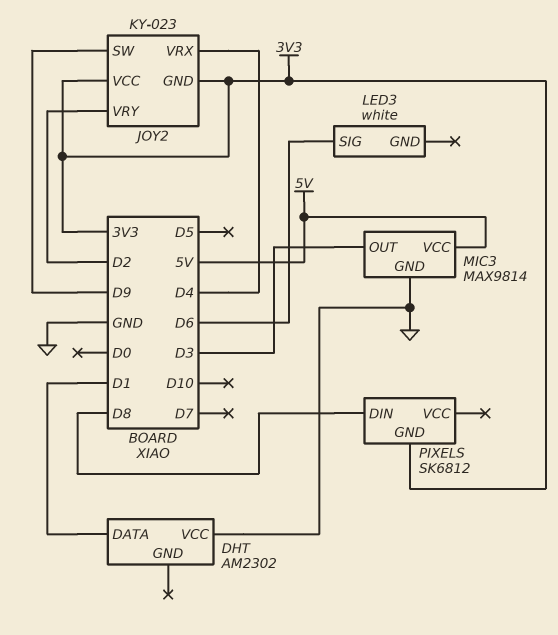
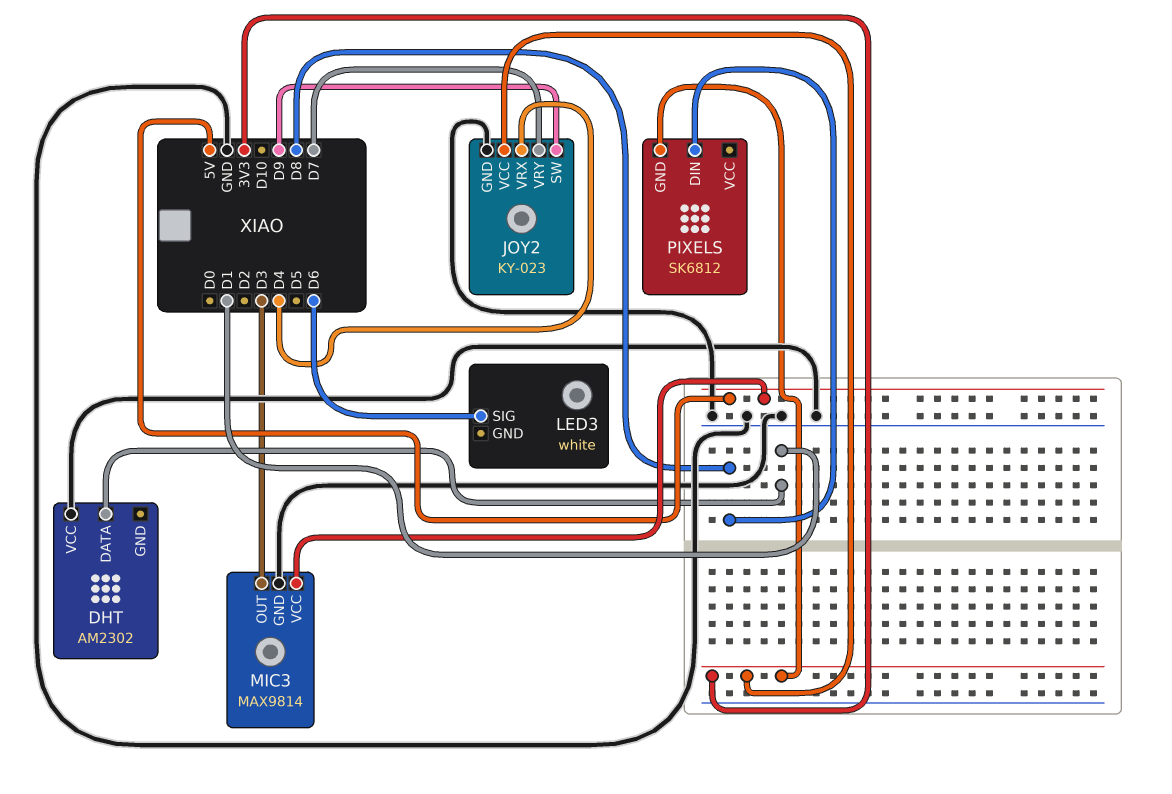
JOY2 pin GND: 3V3 -> GND
JOY2 pin VRY: D2 -> D7

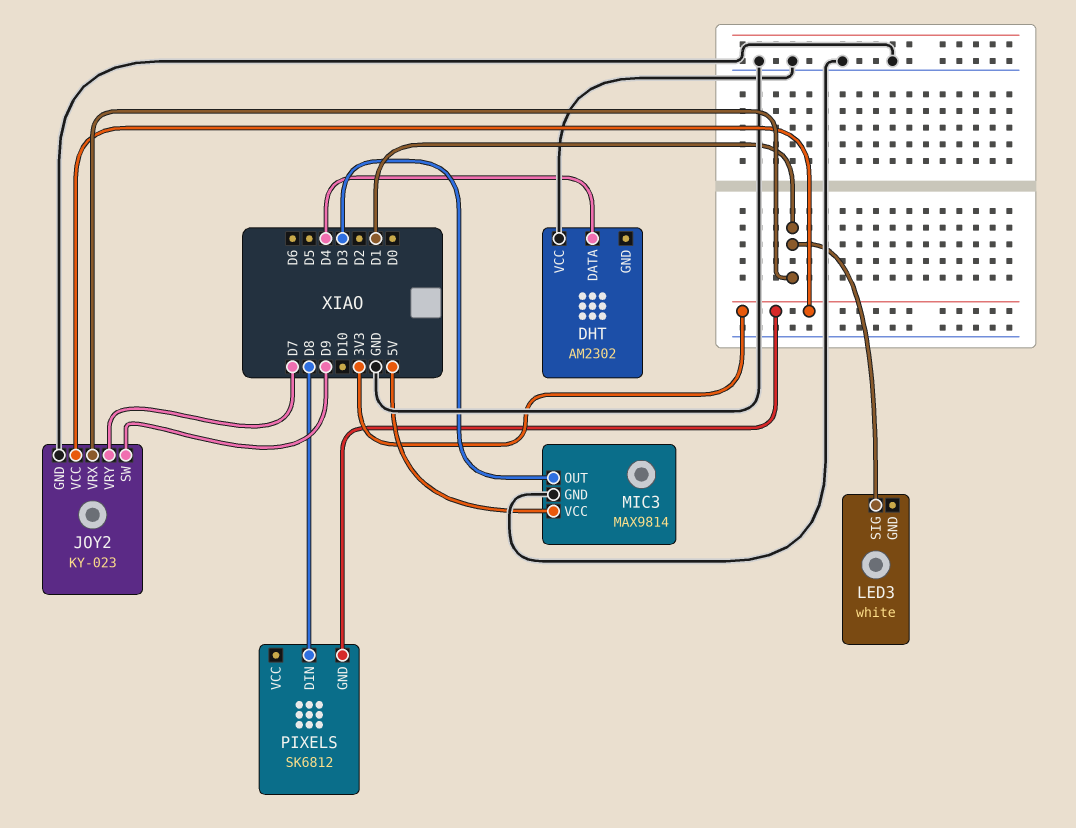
DHT pin DATA: D1 -> D4
JOY2 pin VRX: D4 -> D1
LED3 pin SIG: D6 -> D1

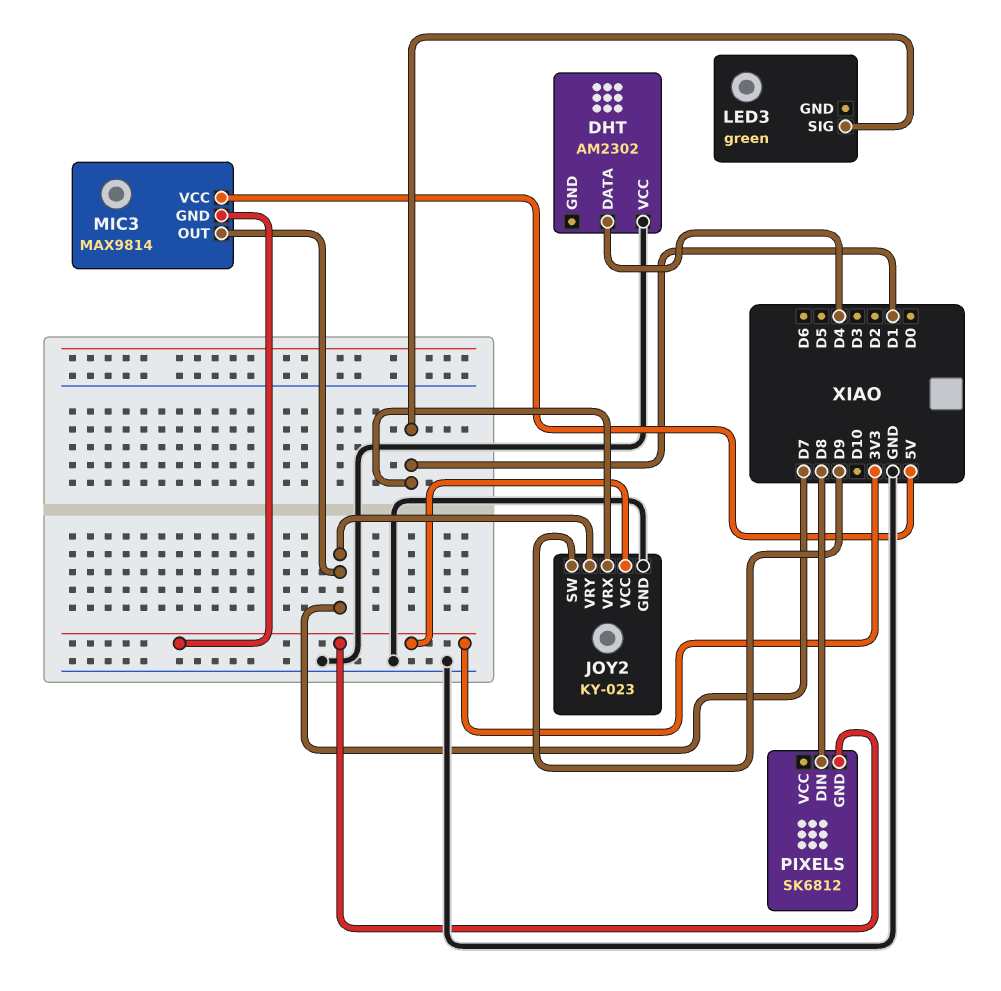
LED3: white -> green
MIC3 pin GND: GND -> 3V3
MIC3 pin OUT: D3 -> D7

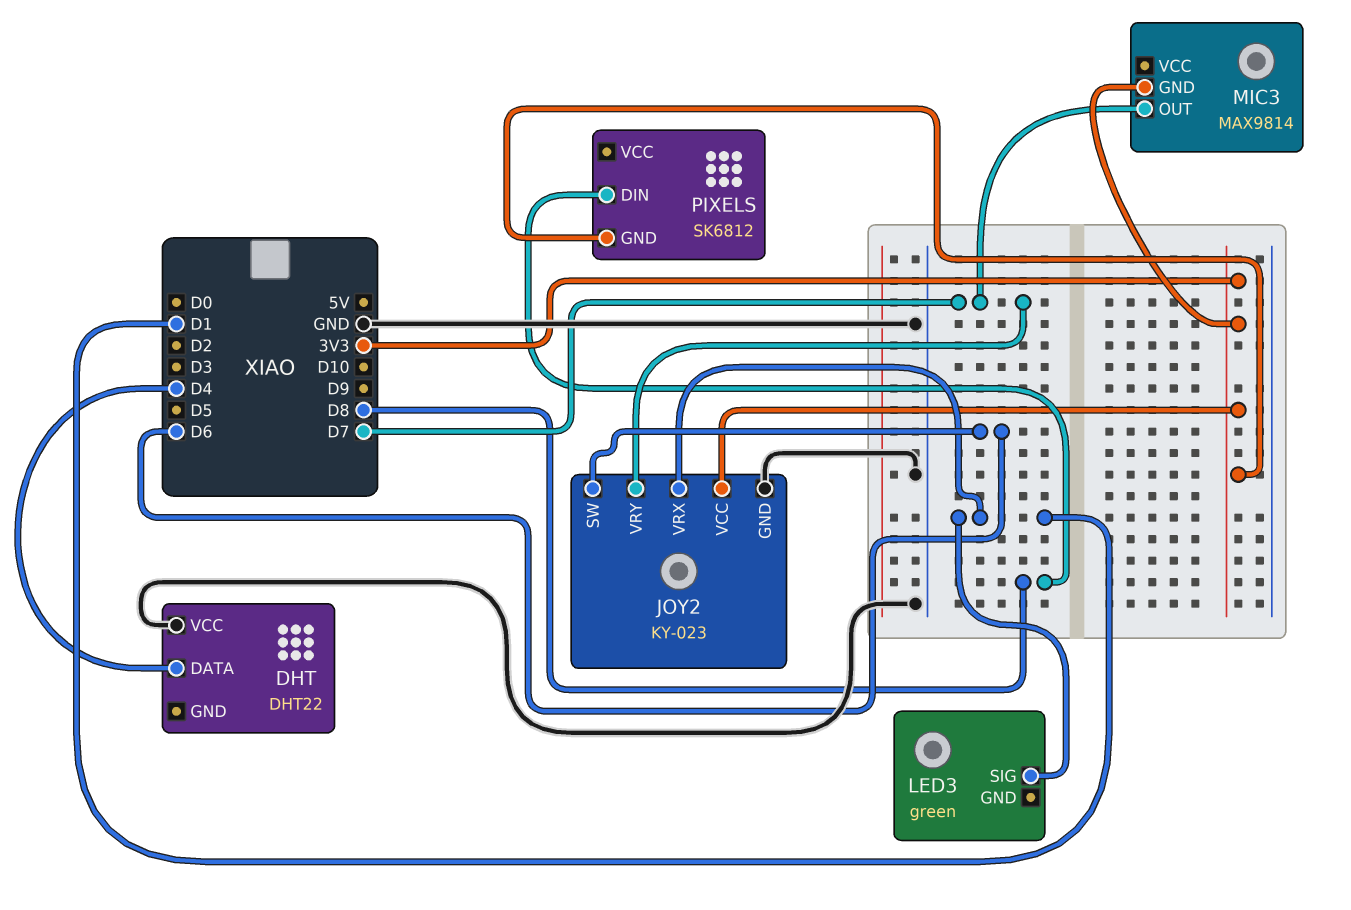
DHT: AM2302 -> DHT22
JOY2 pin SW: D9 -> D6
MIC3 pin VCC: 5V -> none

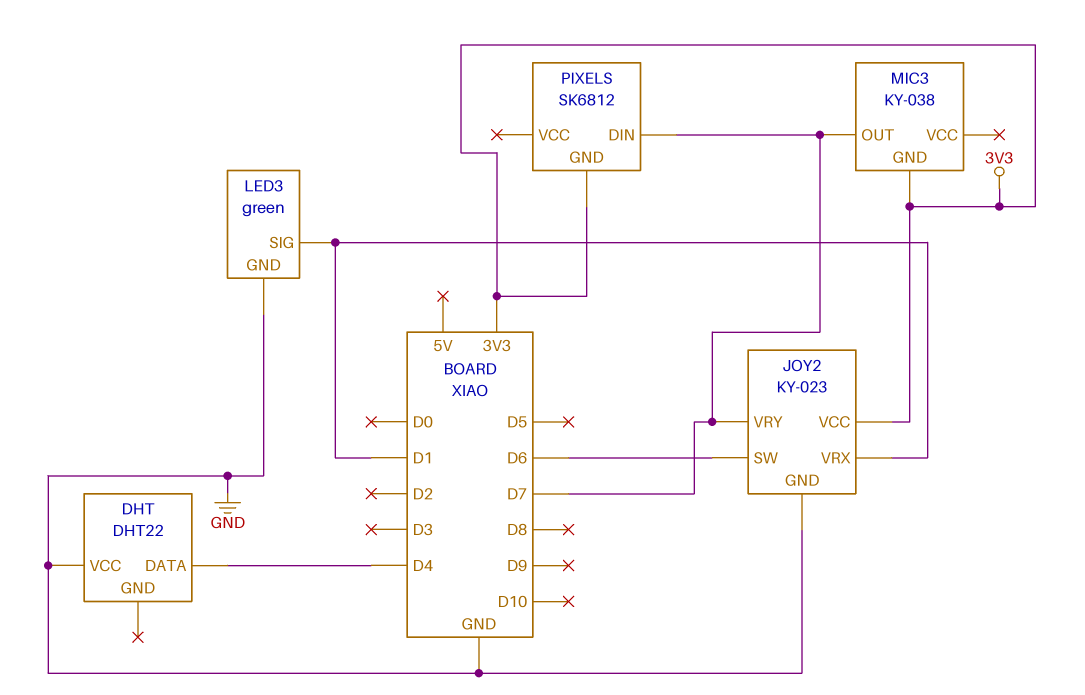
LED3 pin GND: none -> GND
MIC3: MAX9814 -> KY-038
PIXELS pin DIN: D8 -> D7

